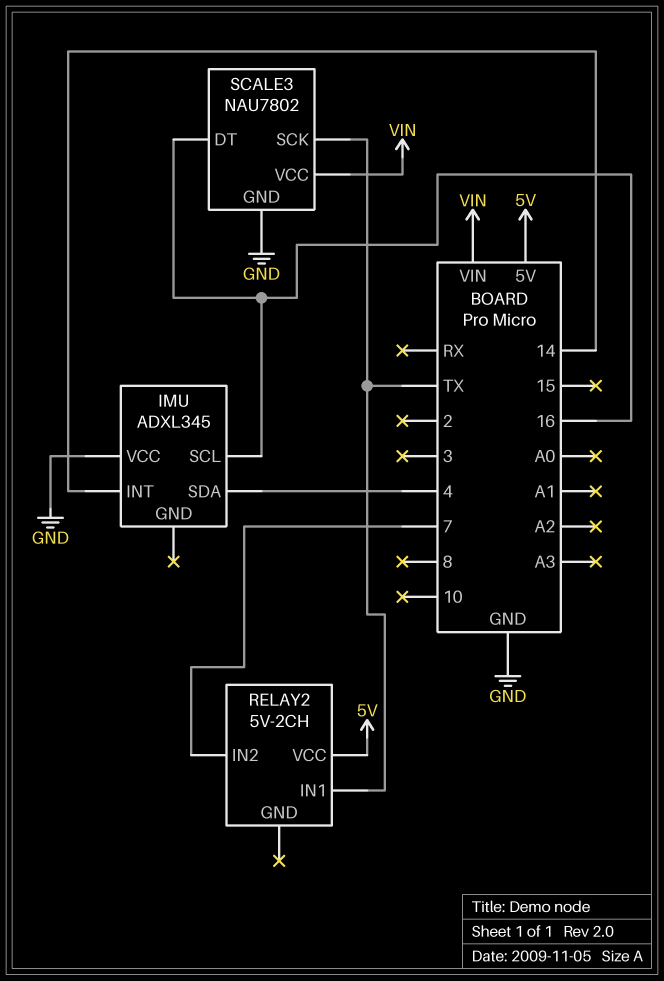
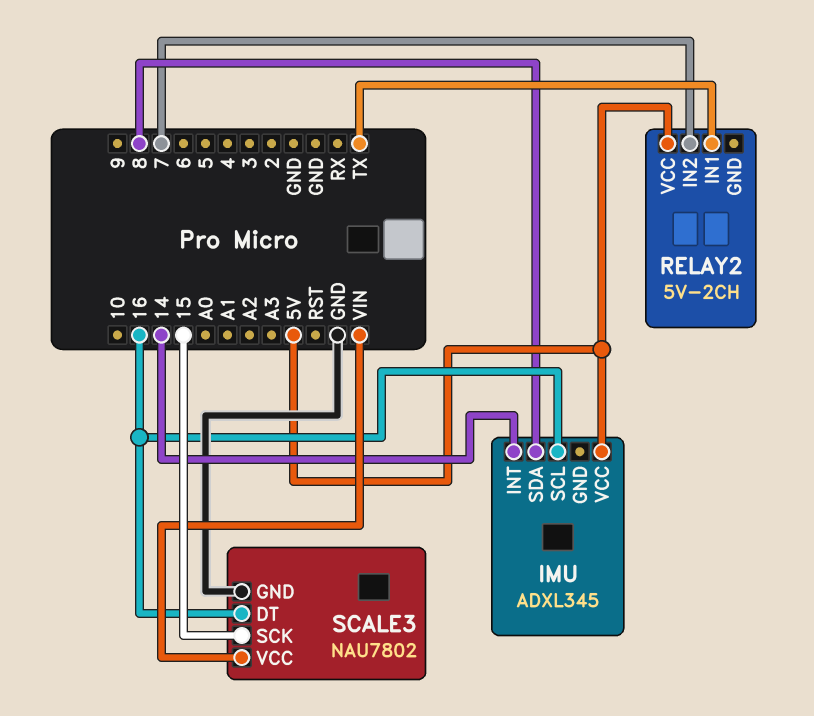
IMU pin SDA: 4 -> 8
IMU pin VCC: GND -> 5V
SCALE3 pin SCK: TX -> 15

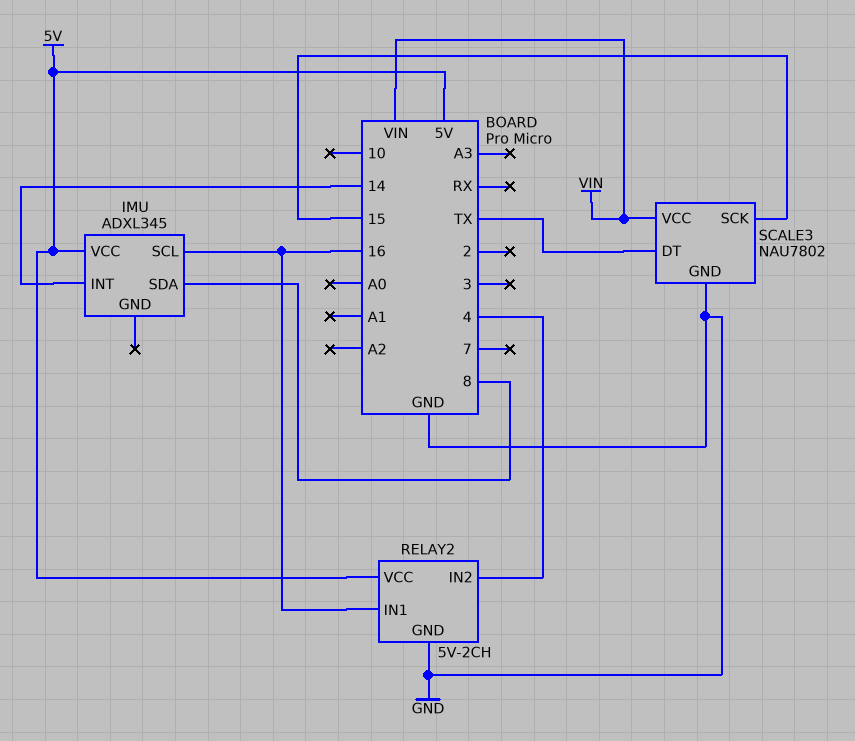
RELAY2 pin GND: none -> GND
RELAY2 pin IN1: TX -> 16
RELAY2 pin IN2: 7 -> 4
SCALE3 pin DT: 16 -> TX

